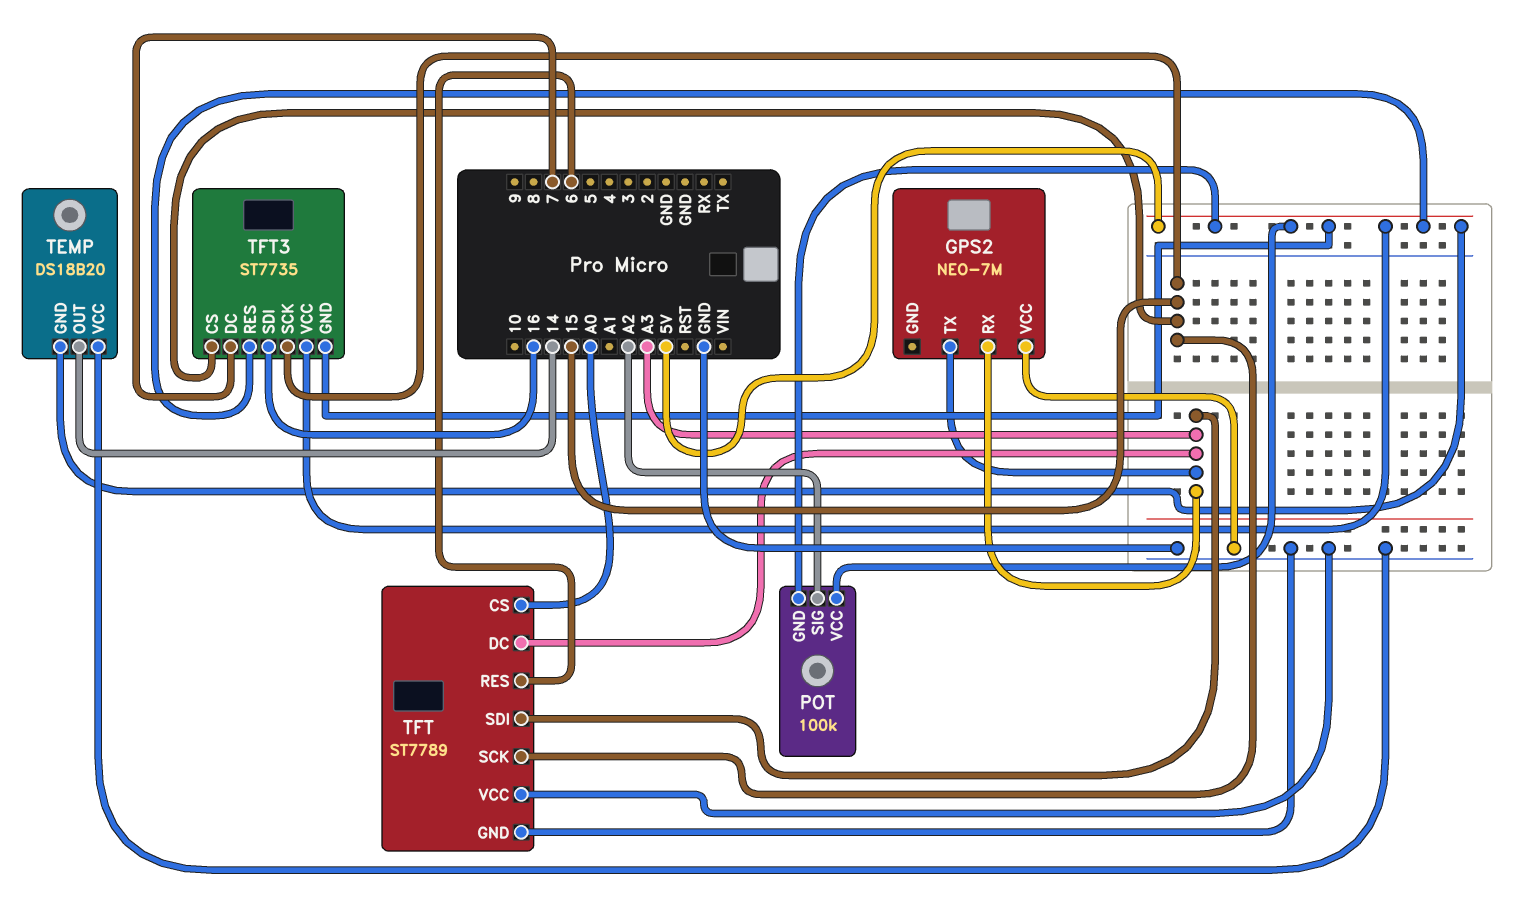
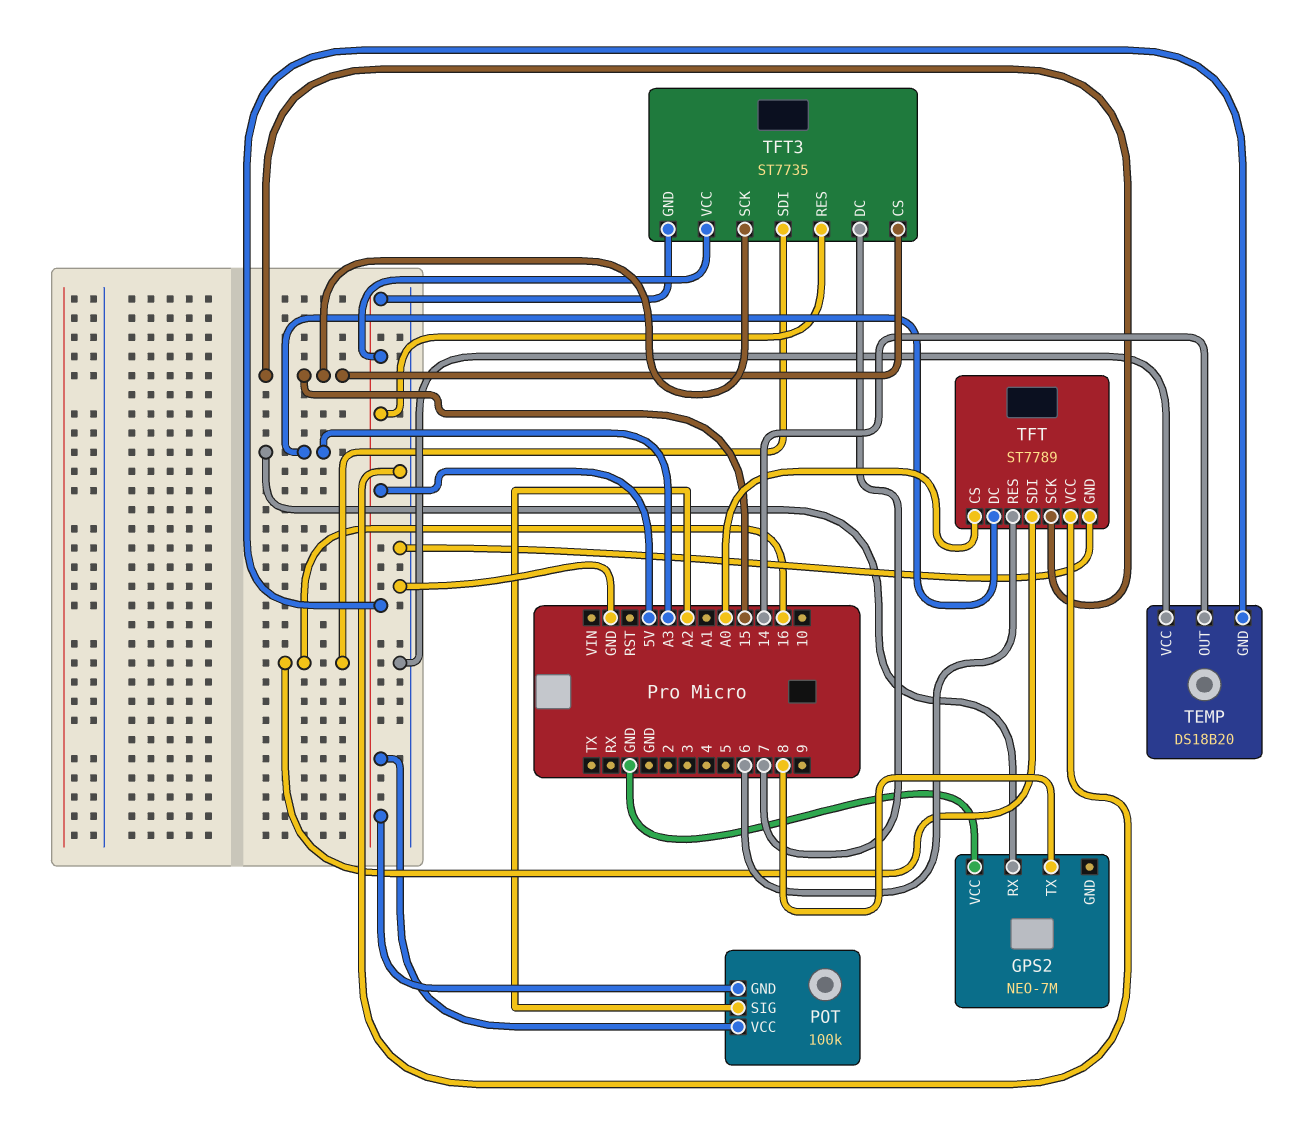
GPS2 pin TX: A3 -> 8
TFT pin SDI: A3 -> 16

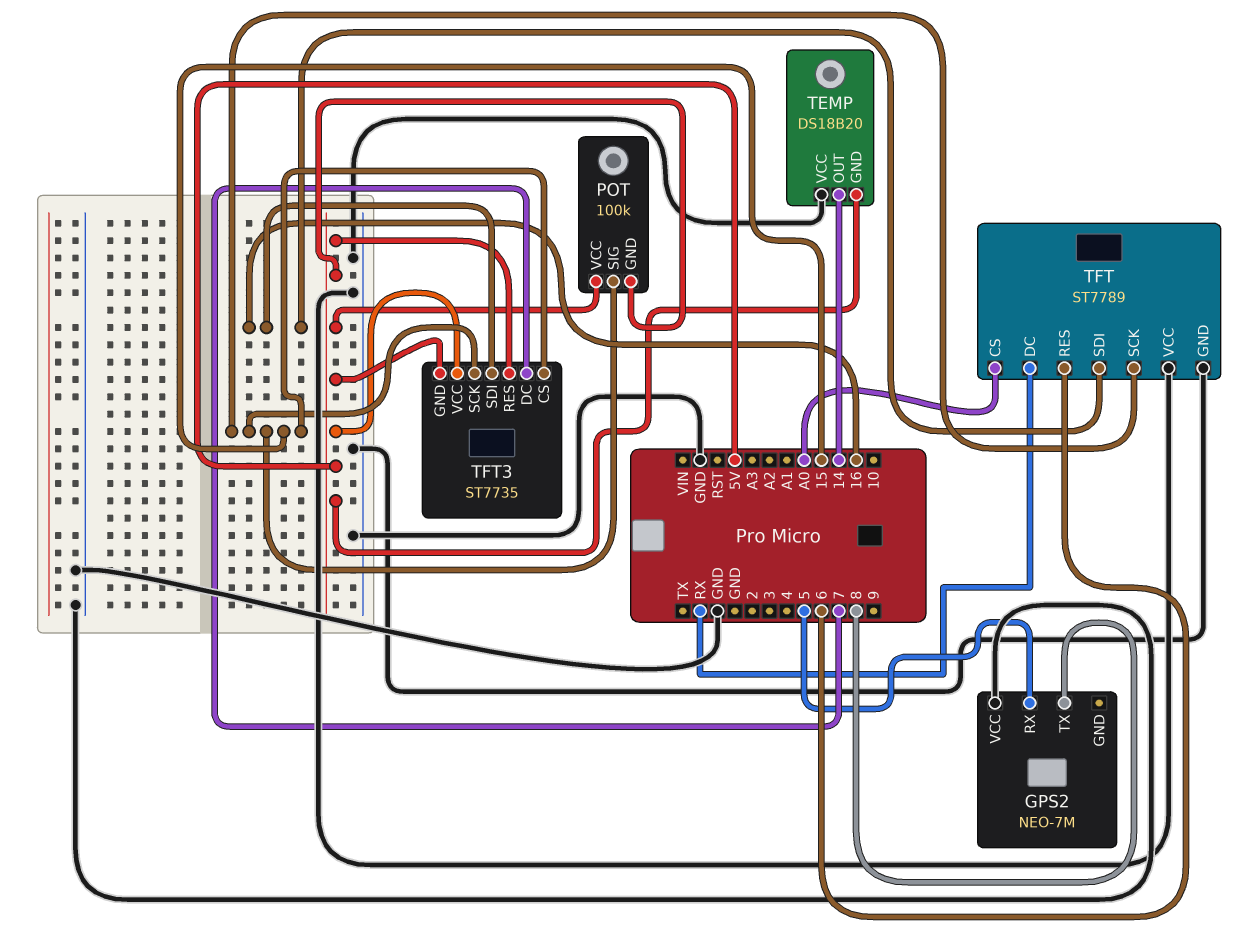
GPS2 pin RX: A3 -> 5
POT pin SIG: A2 -> 15
TFT pin DC: A3 -> RX

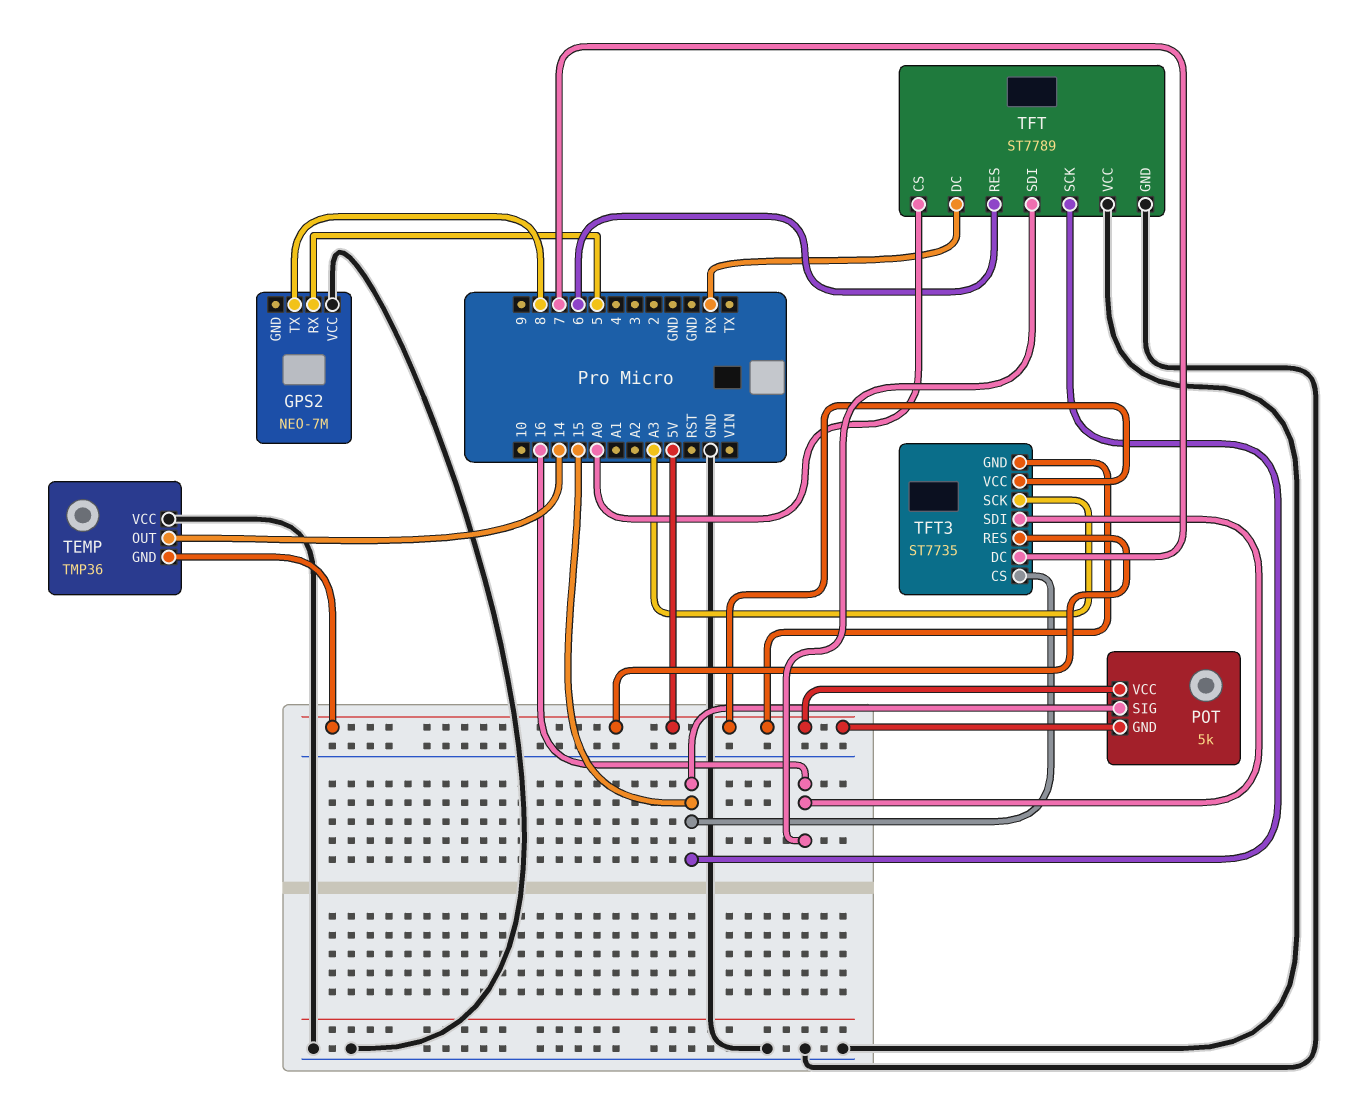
POT: 100k -> 5k
TEMP: DS18B20 -> TMP36
TFT3 pin SCK: 15 -> A3

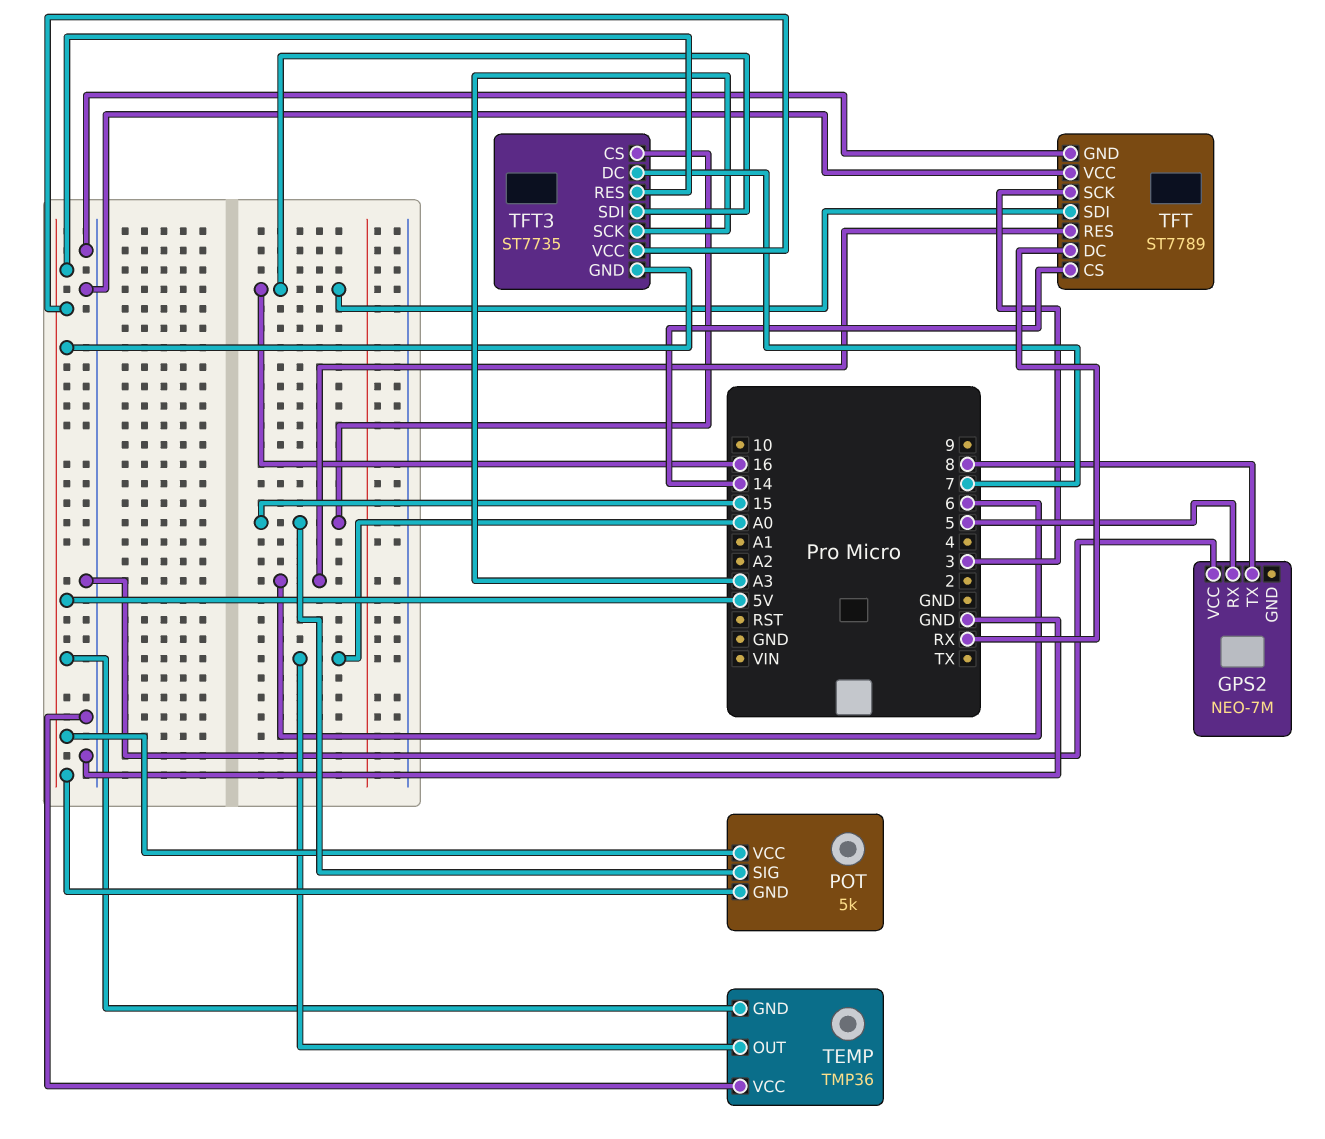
TEMP pin OUT: 14 -> A0
TFT pin CS: A0 -> 14
TFT pin SCK: 15 -> 3

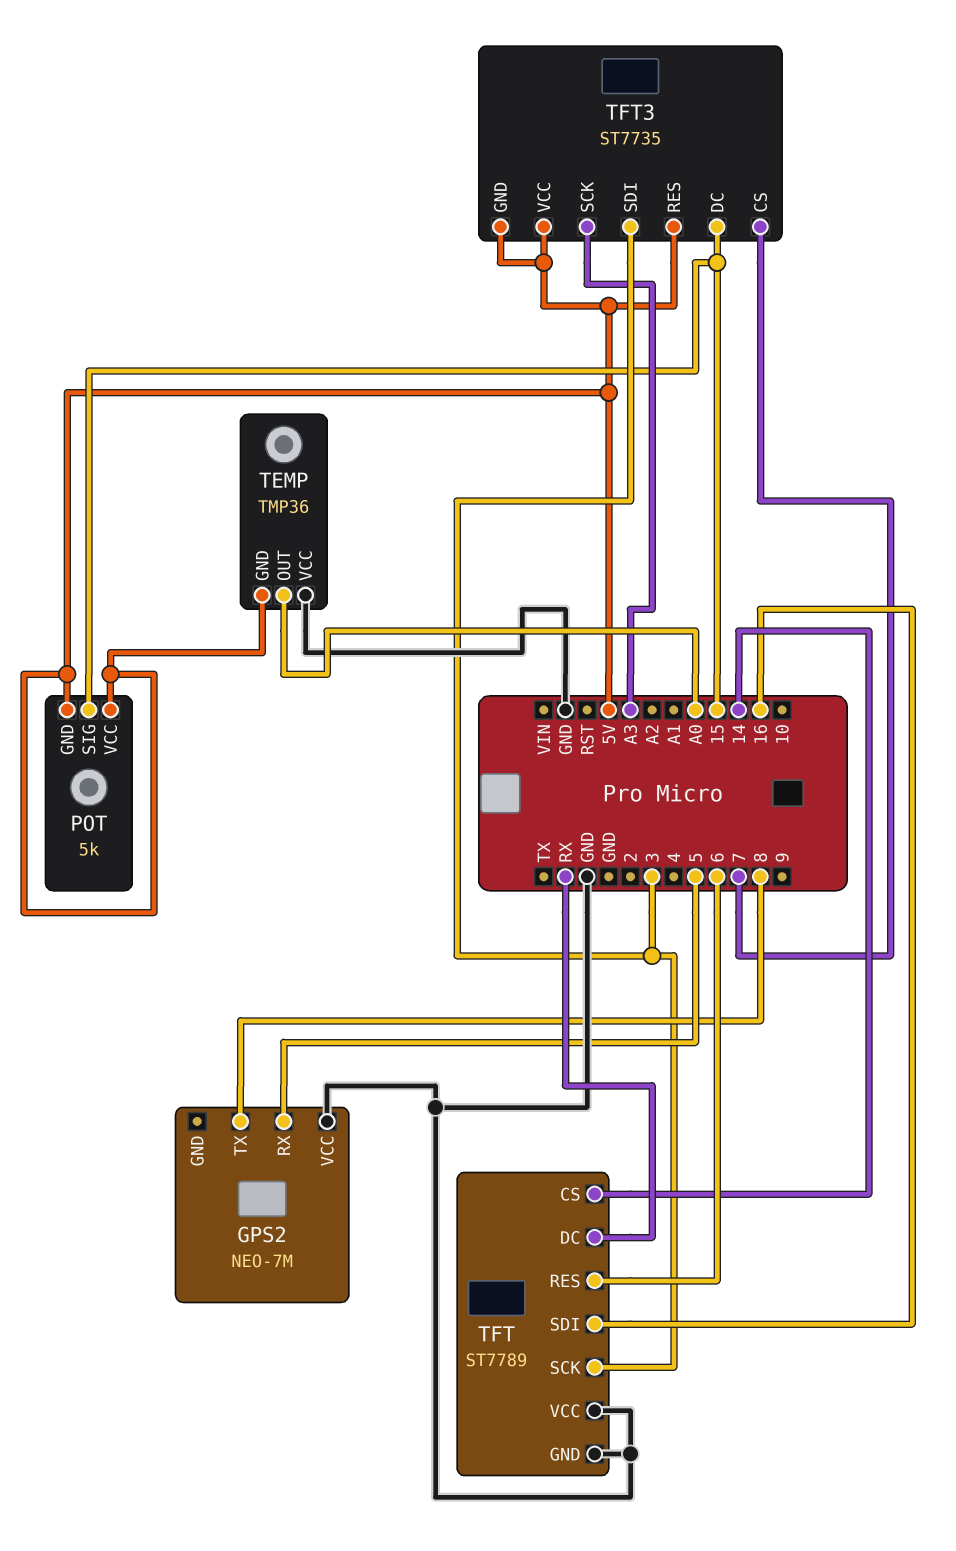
TFT3 pin CS: 15 -> 7
TFT3 pin DC: 7 -> 15
TFT3 pin SDI: 16 -> 3

